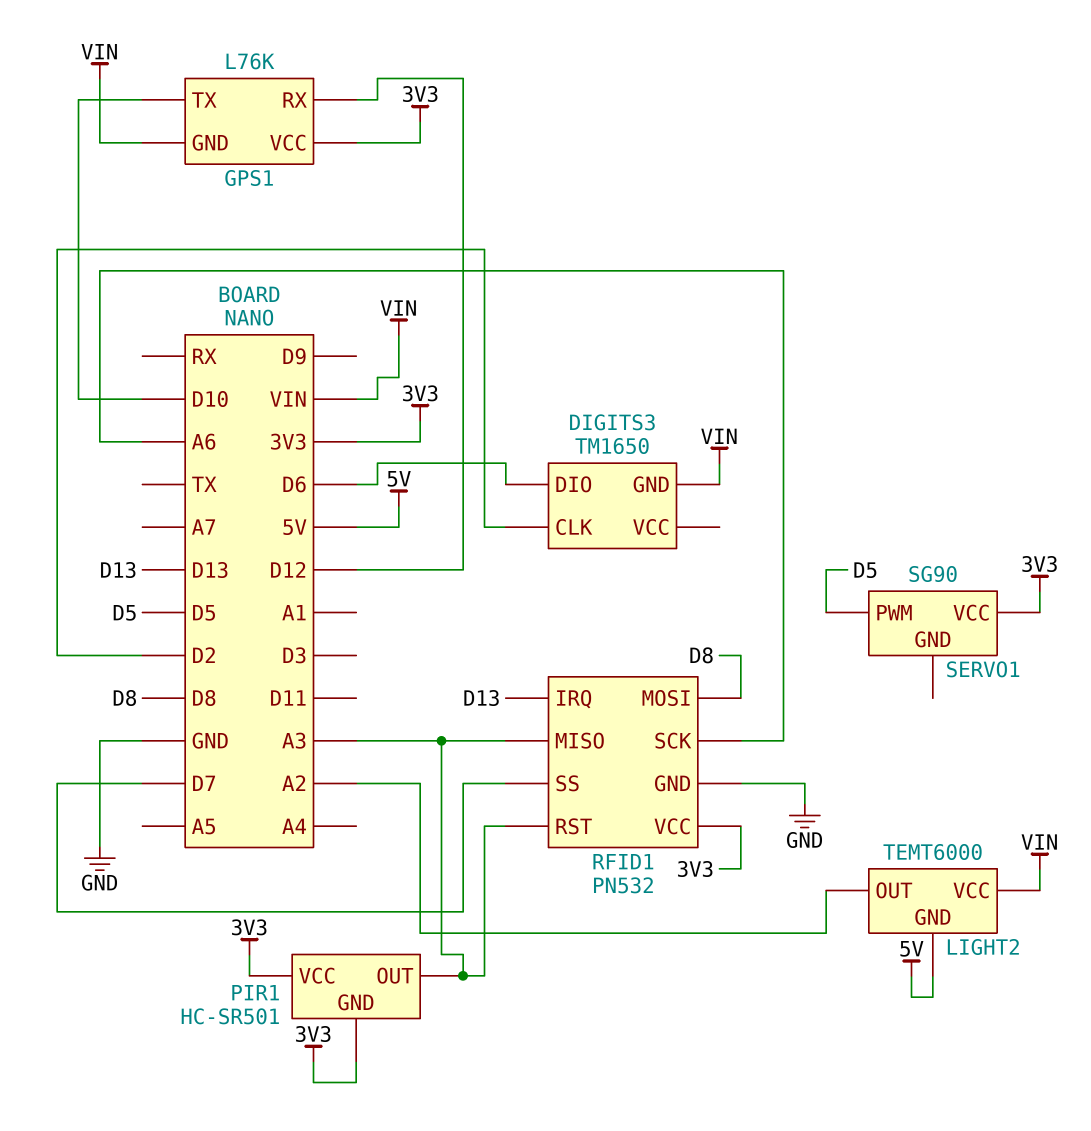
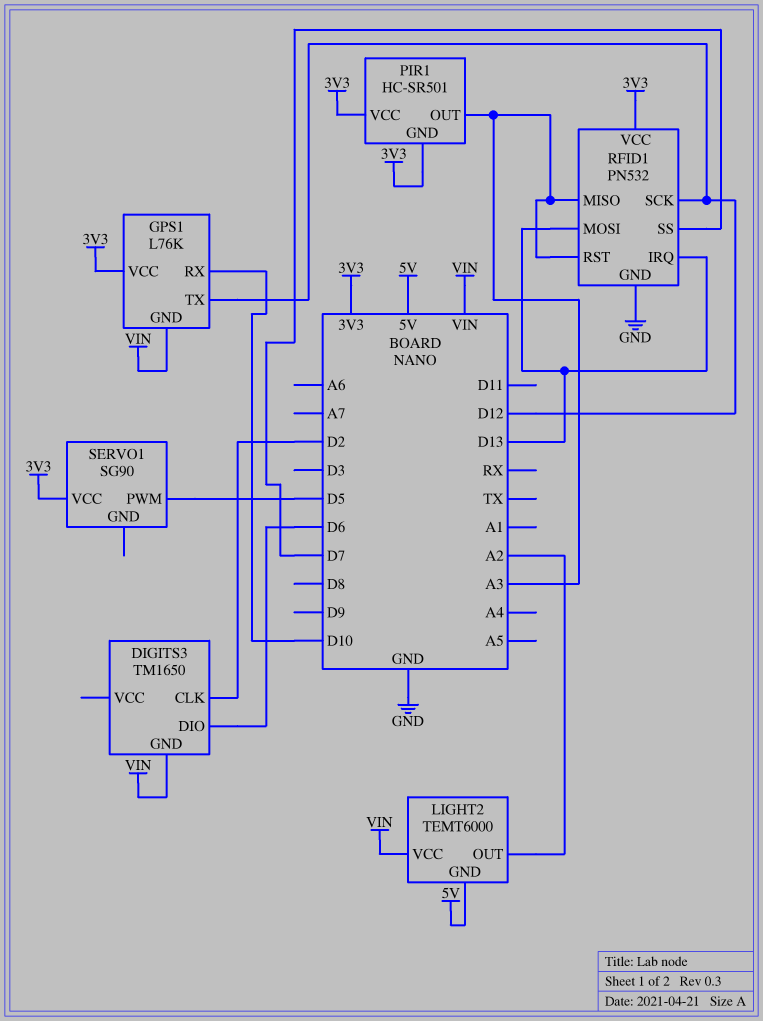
GPS1 pin RX: D12 -> D10
GPS1 pin TX: D10 -> D12
RFID1 pin MOSI: D8 -> D13
RFID1 pin SCK: A6 -> D12

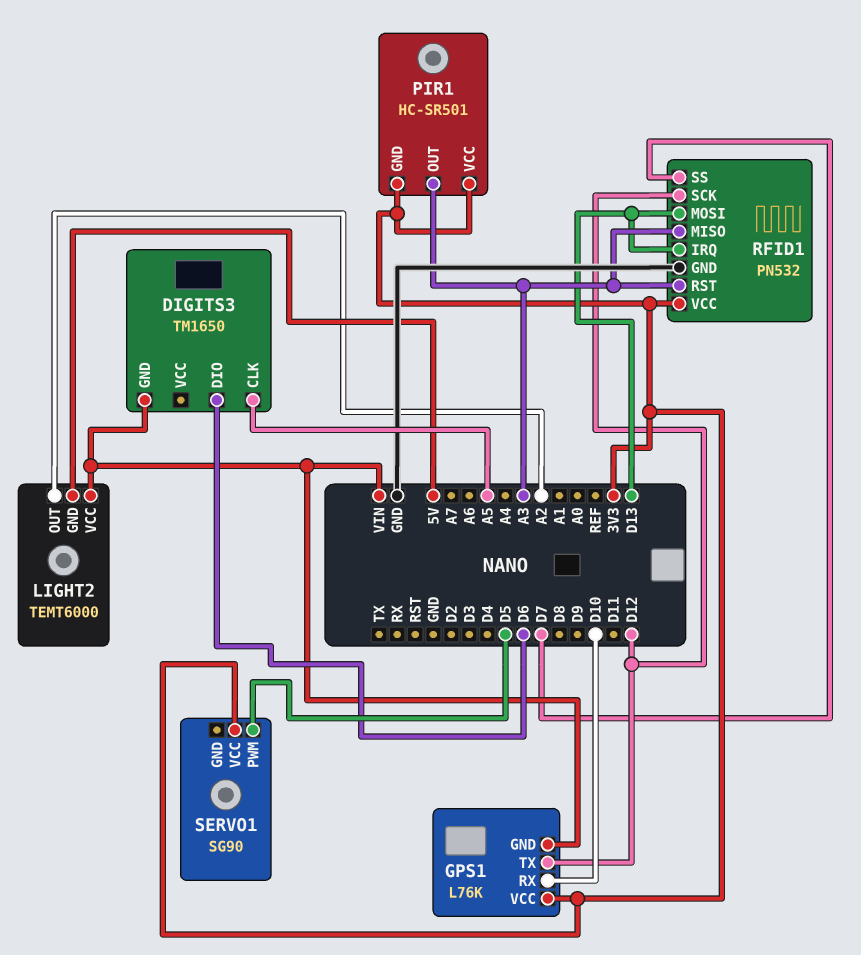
DIGITS3 pin CLK: D2 -> A5

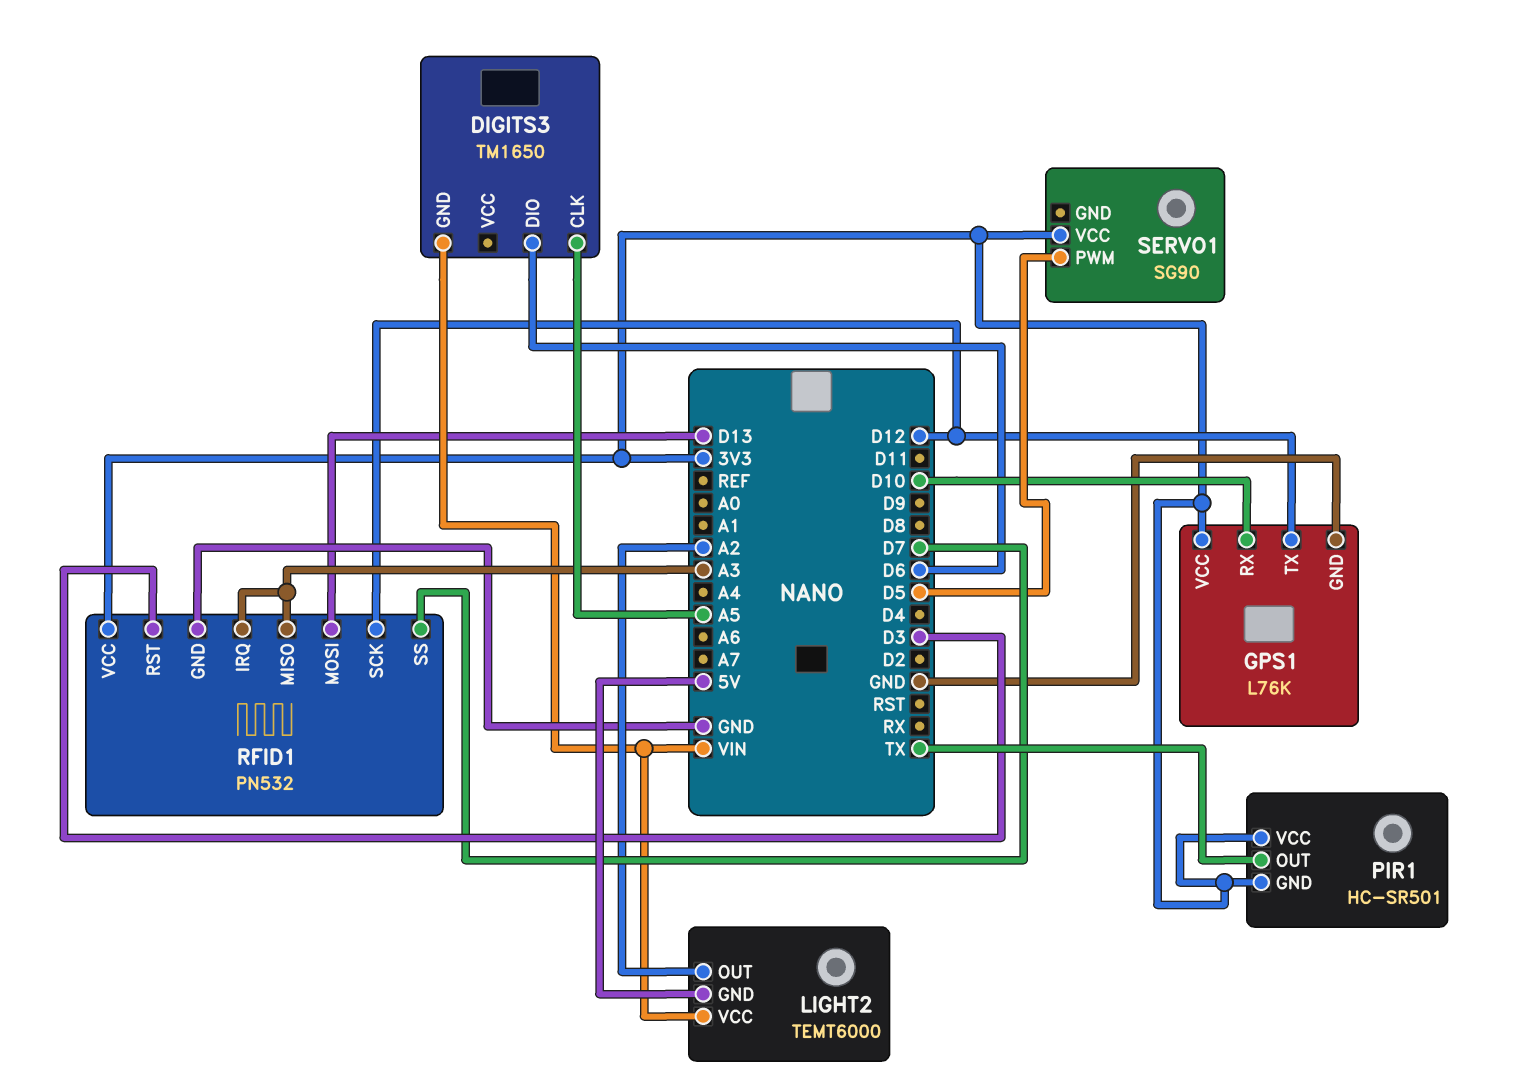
GPS1 pin GND: VIN -> GND
PIR1 pin OUT: A3 -> TX
RFID1 pin IRQ: D13 -> A3
RFID1 pin RST: A3 -> D3

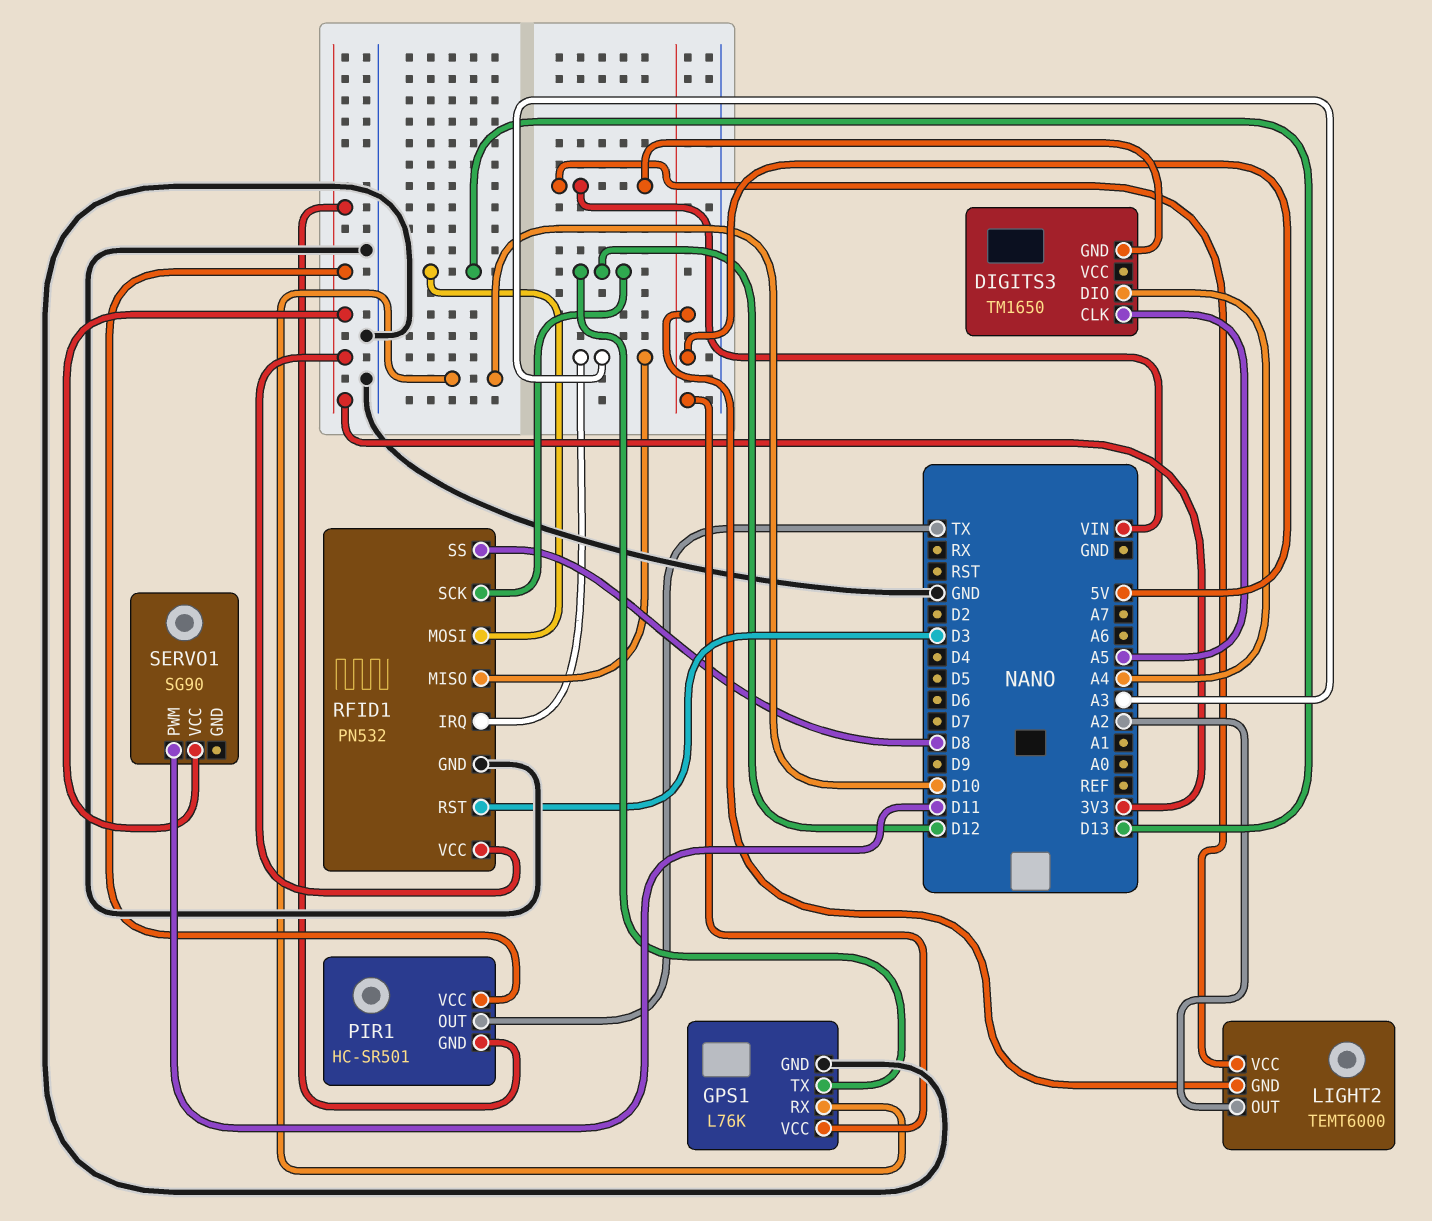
DIGITS3 pin DIO: D6 -> A4
GPS1 pin VCC: 3V3 -> 5V
RFID1 pin SS: D7 -> D8
SERVO1 pin PWM: D5 -> D11

